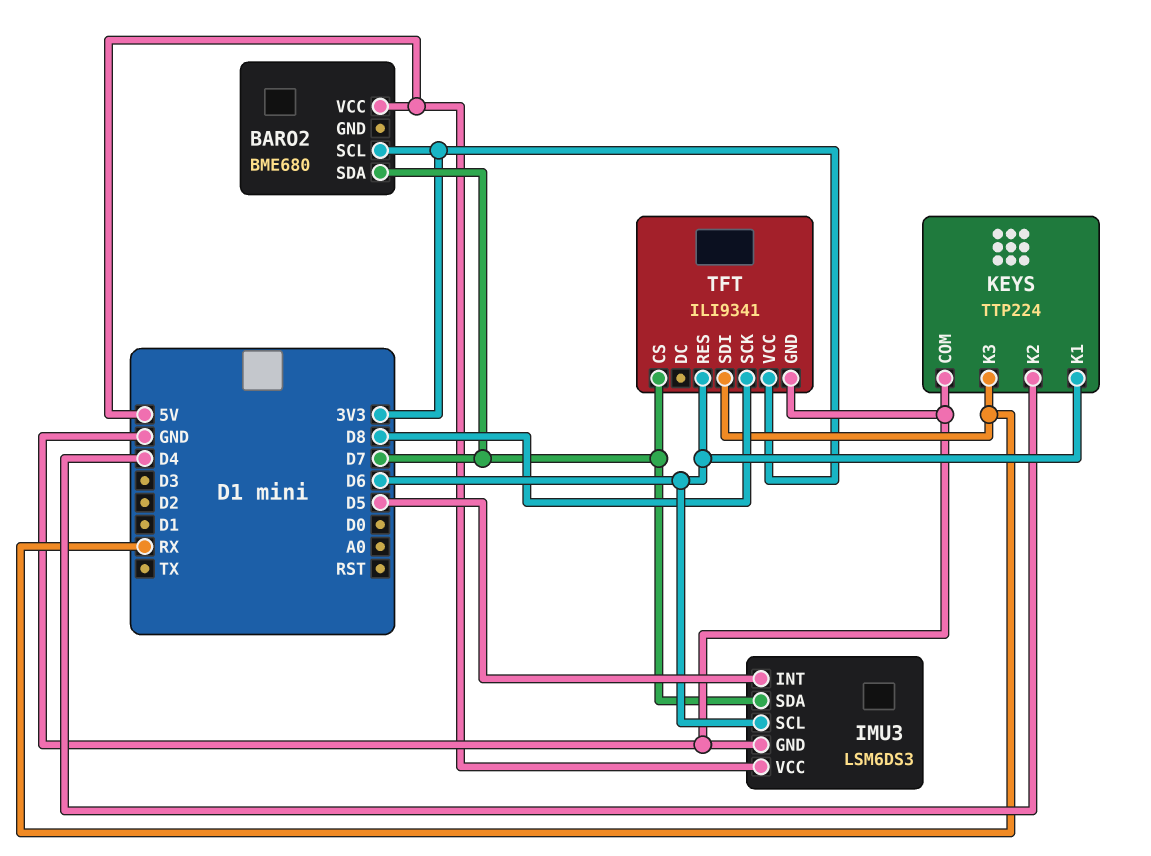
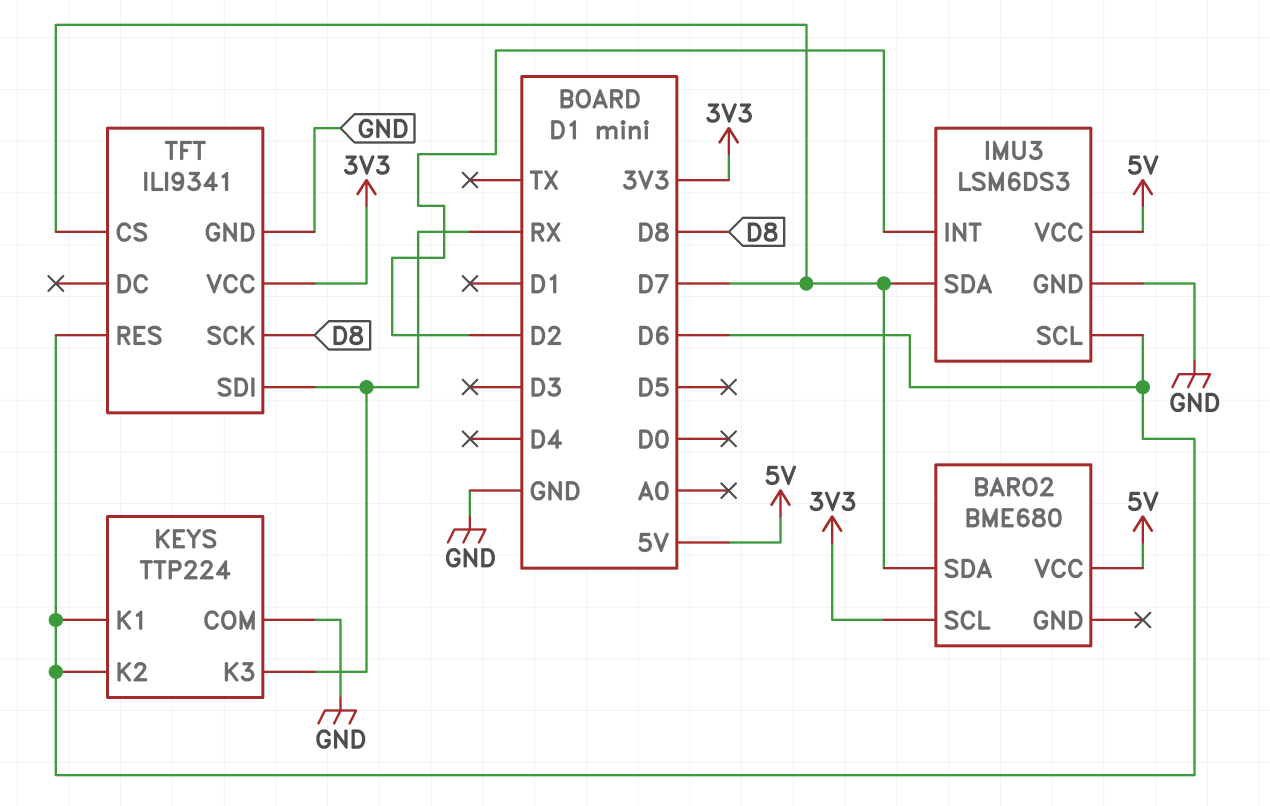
IMU3 pin INT: D5 -> D2
KEYS pin K2: D4 -> D6

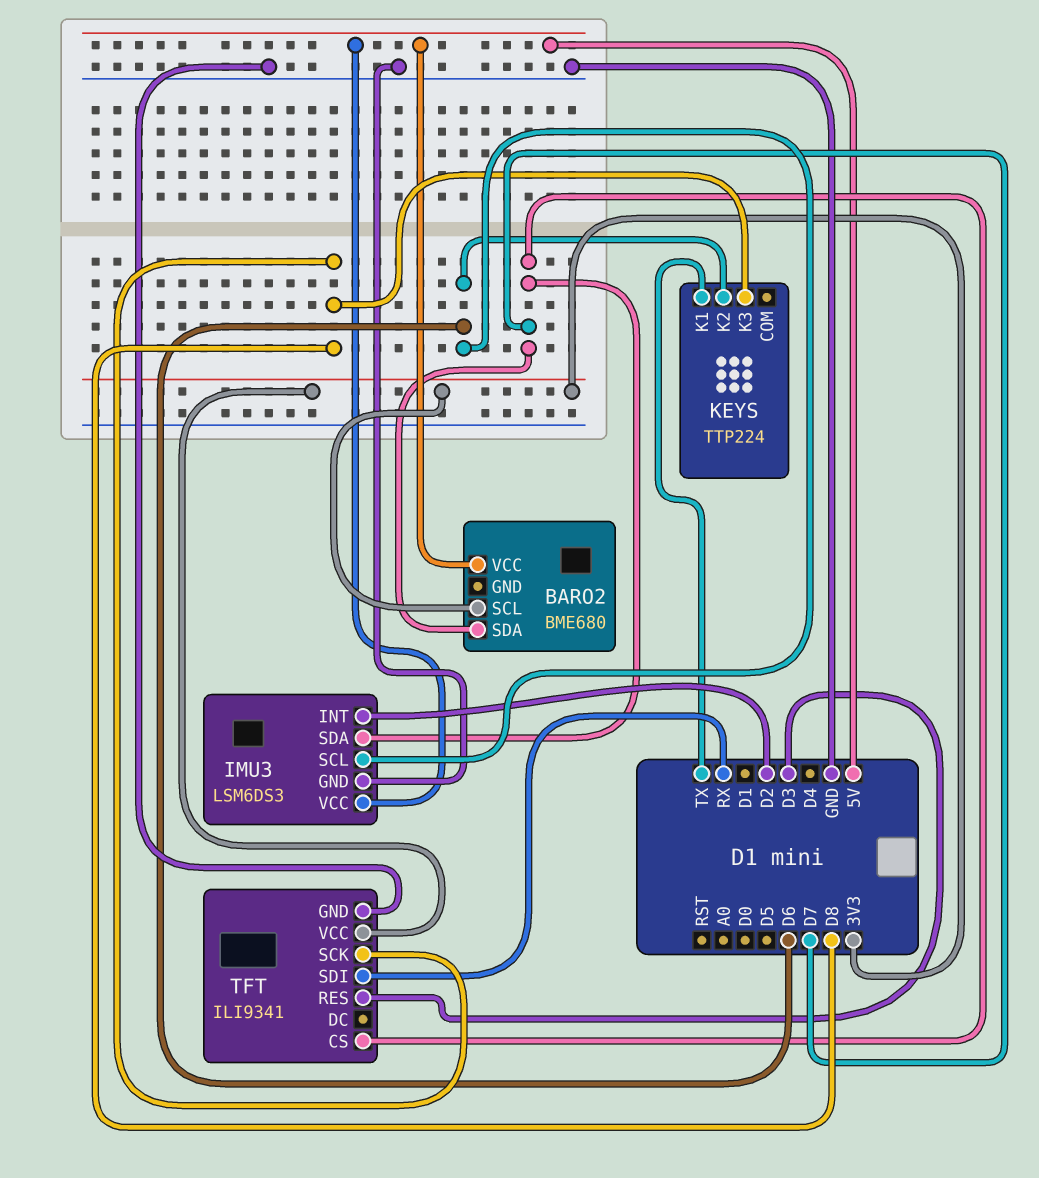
KEYS pin COM: GND -> none
KEYS pin K1: D6 -> TX
KEYS pin K3: RX -> D8
TFT pin RES: D6 -> D3

